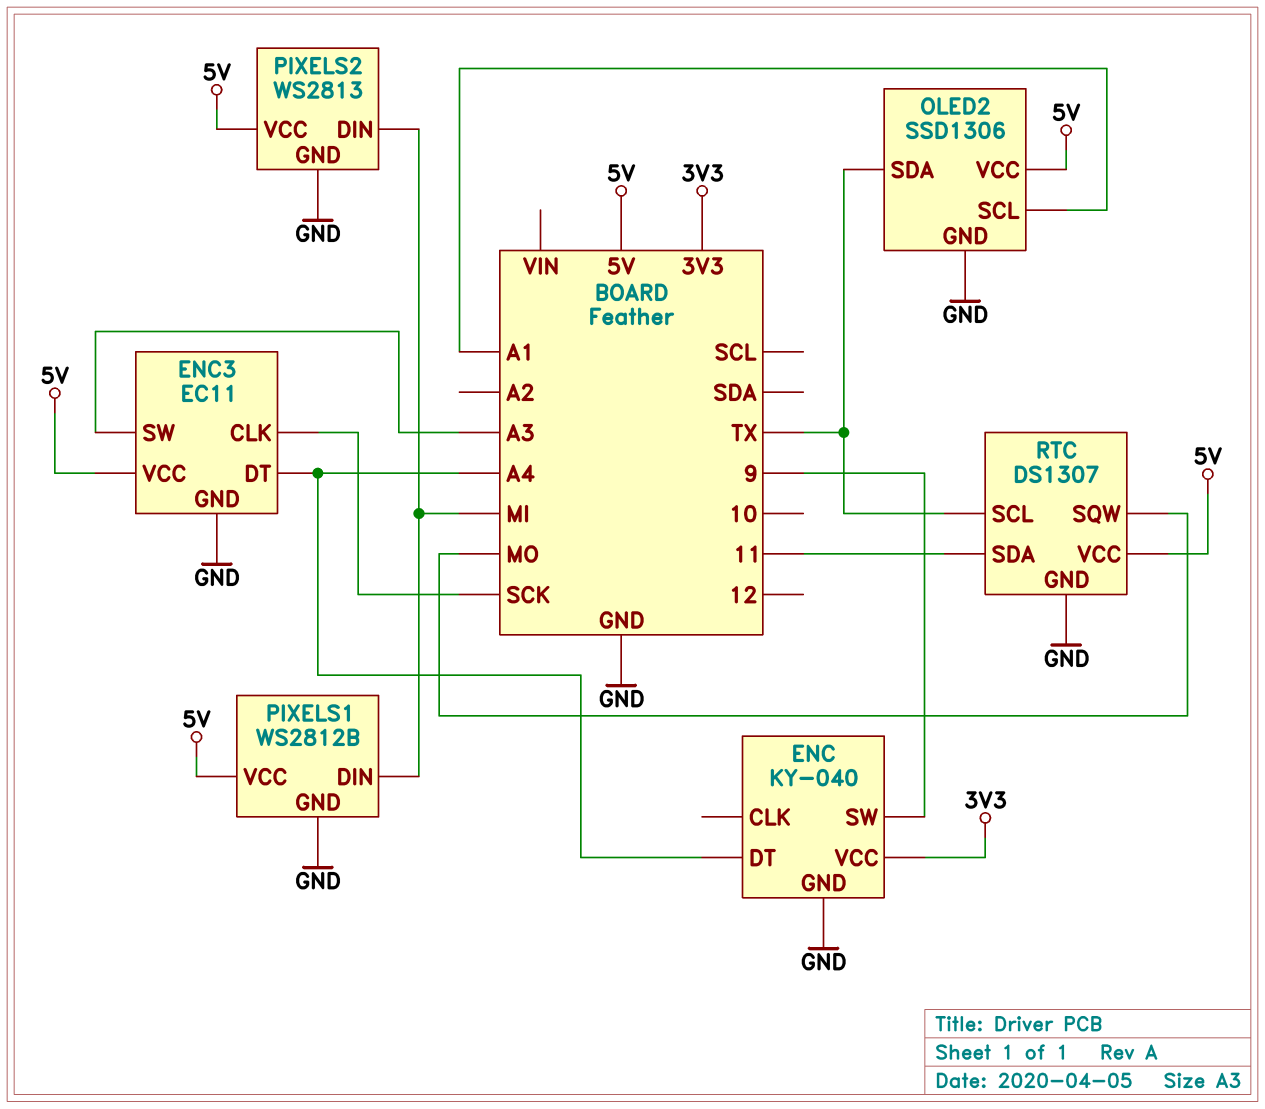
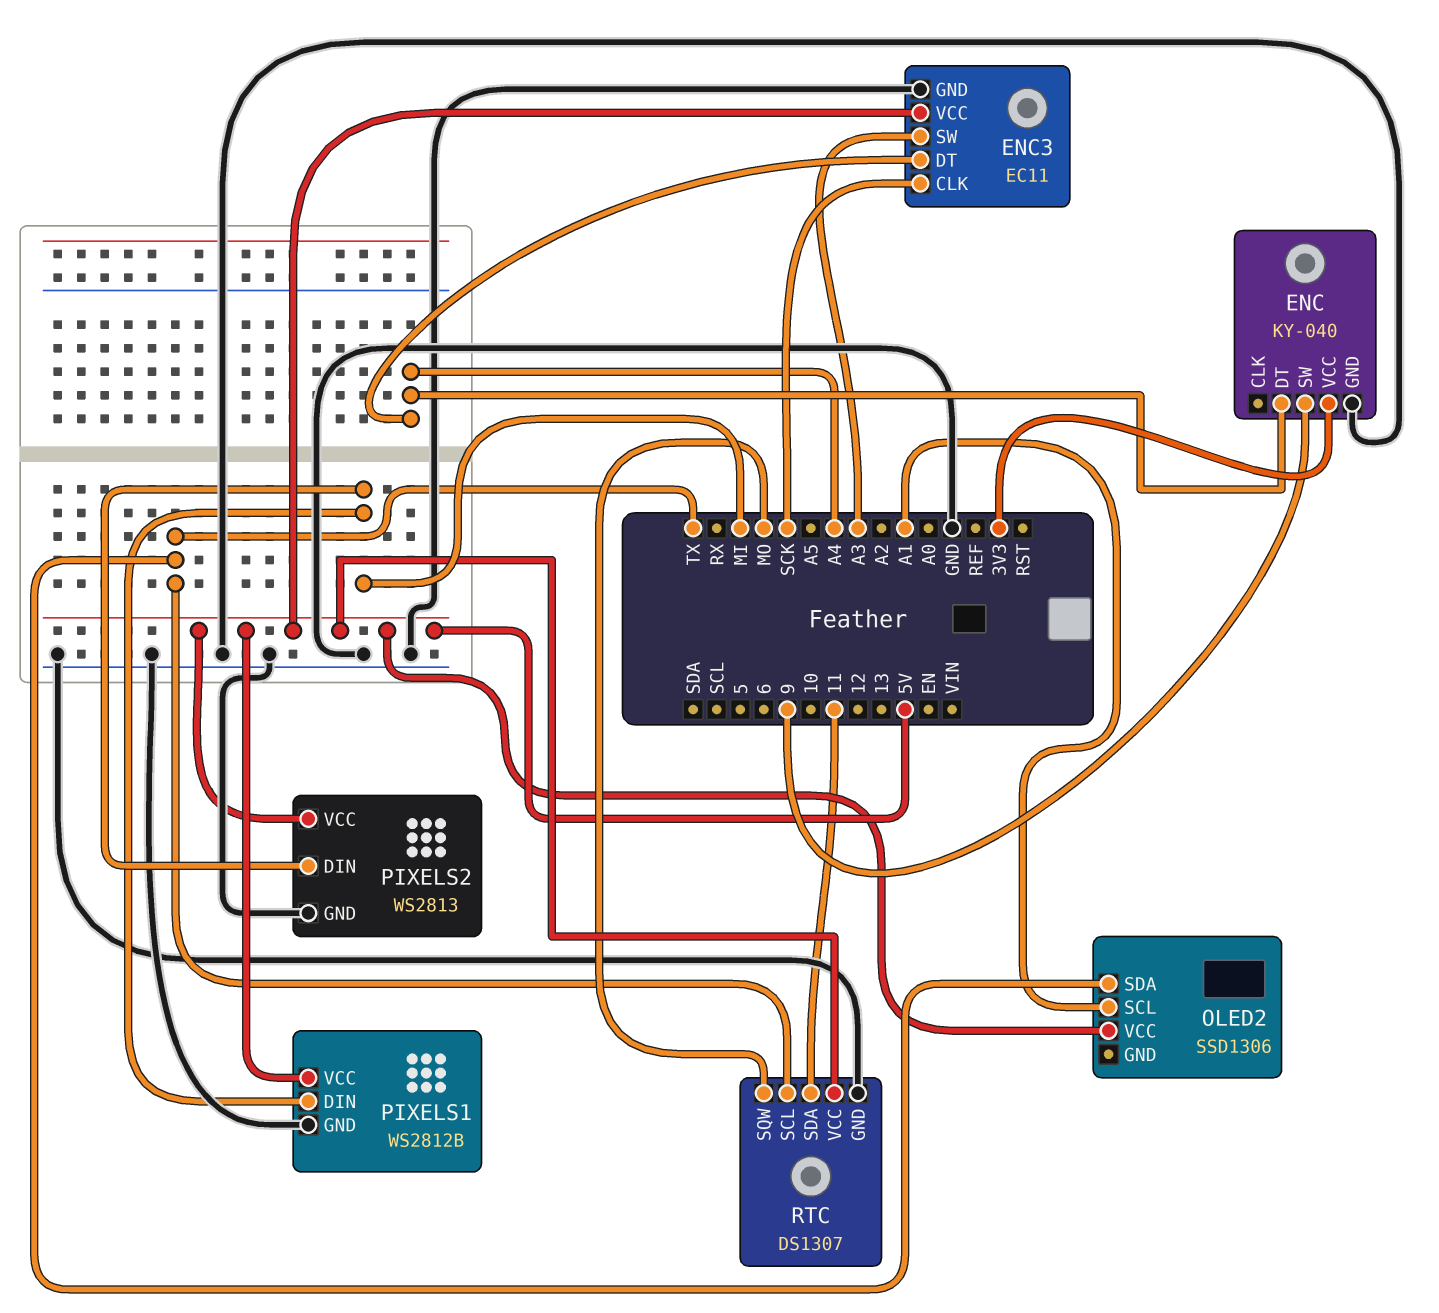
OLED2 pin GND: GND -> none

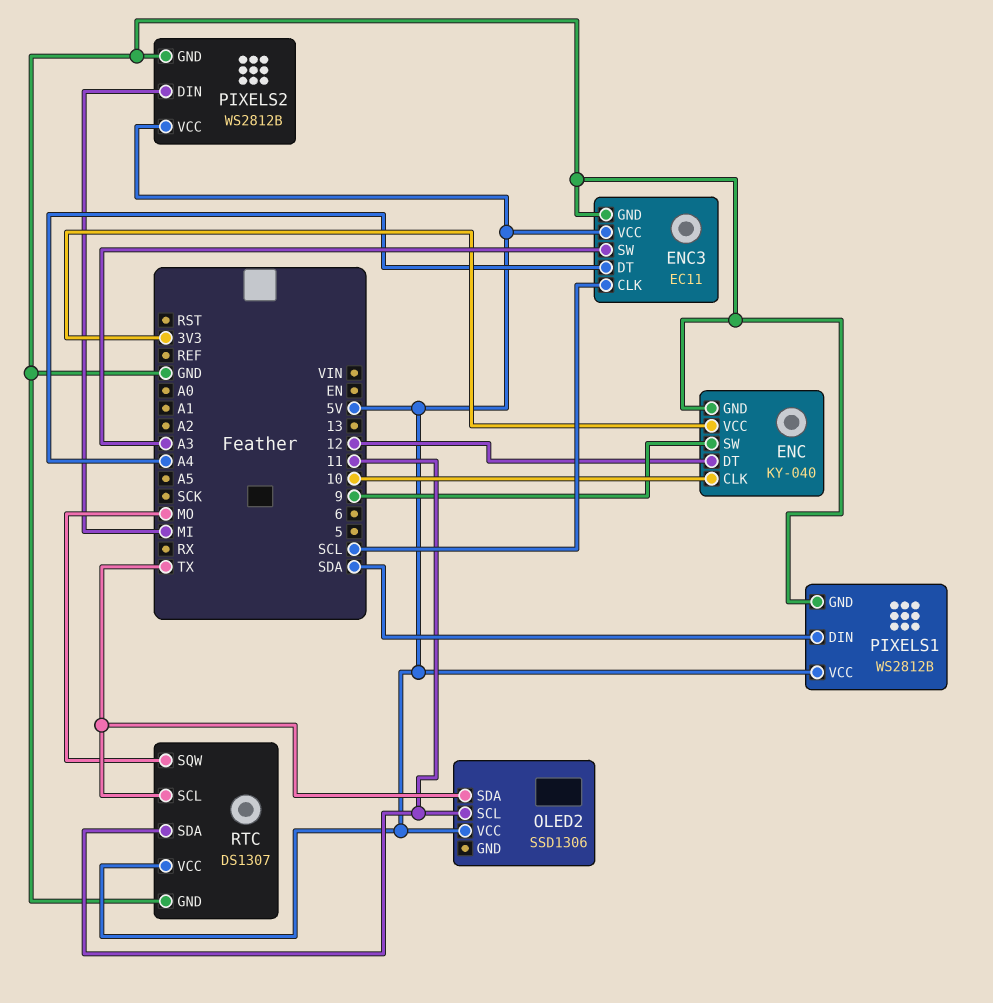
ENC pin CLK: none -> 10
ENC pin DT: A4 -> 12
ENC3 pin CLK: SCK -> SCL
OLED2 pin SCL: A1 -> 11
PIXELS1 pin DIN: MI -> SDA
PIXELS2: WS2813 -> WS2812B

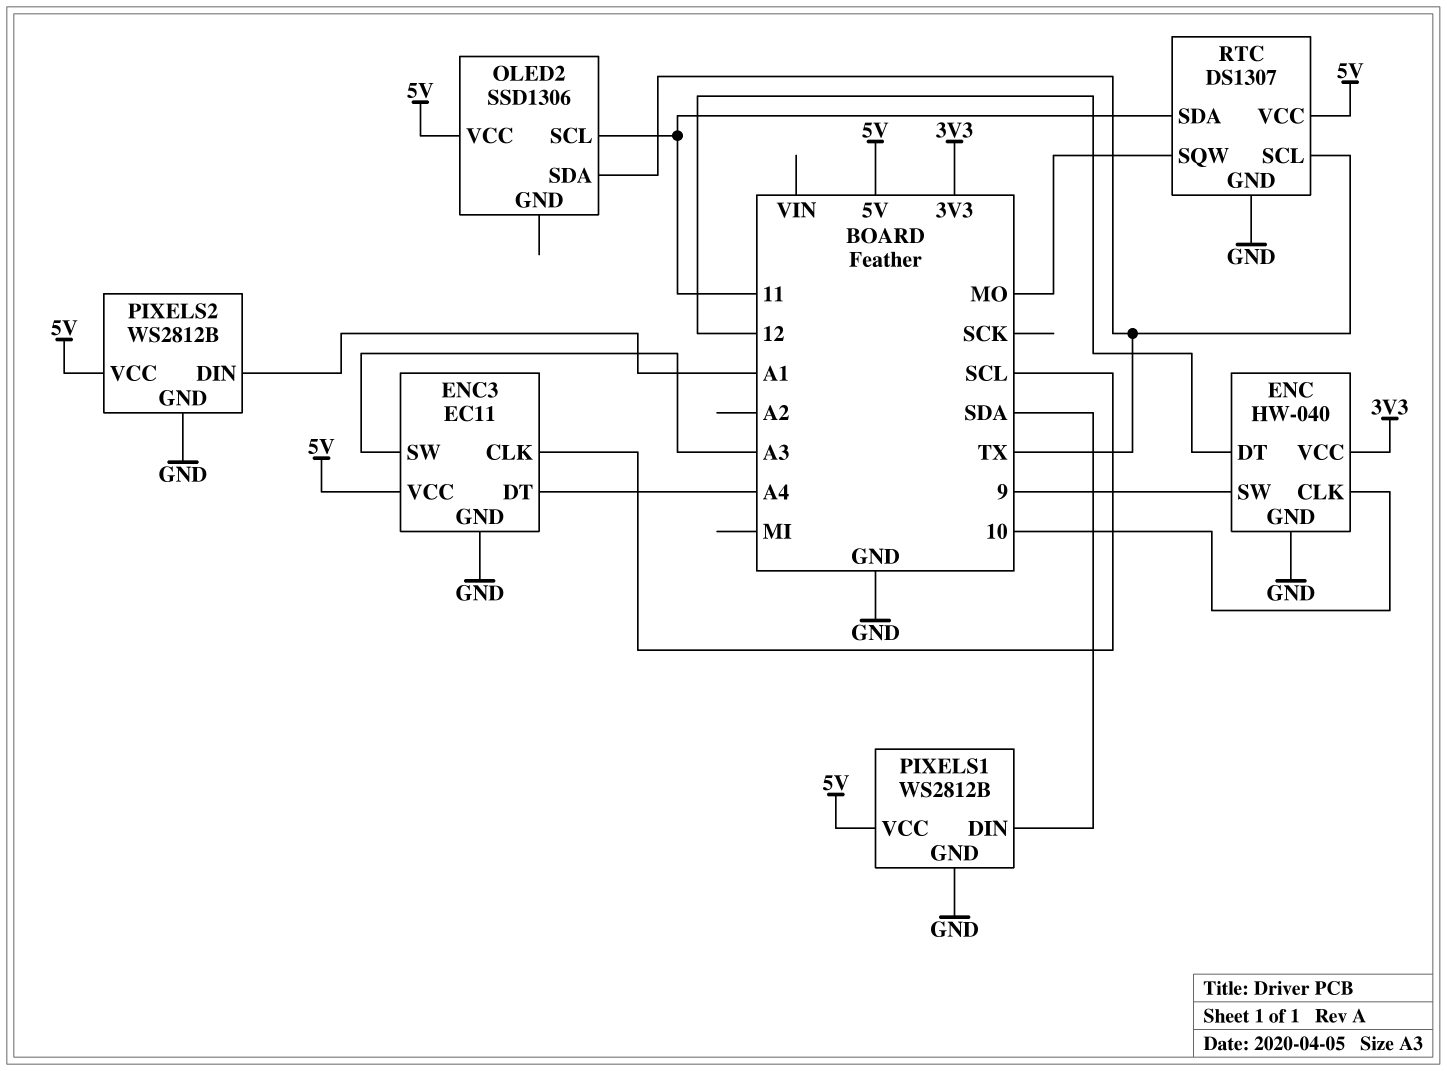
ENC: KY-040 -> HW-040
PIXELS2 pin DIN: MI -> A1

